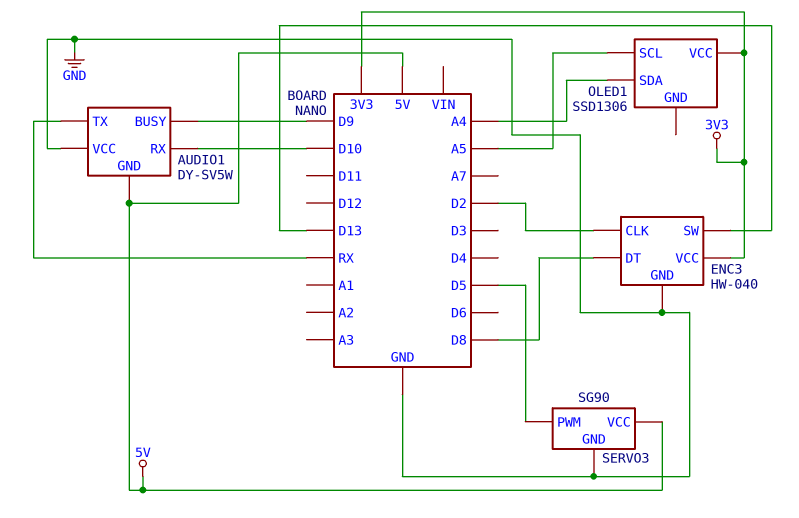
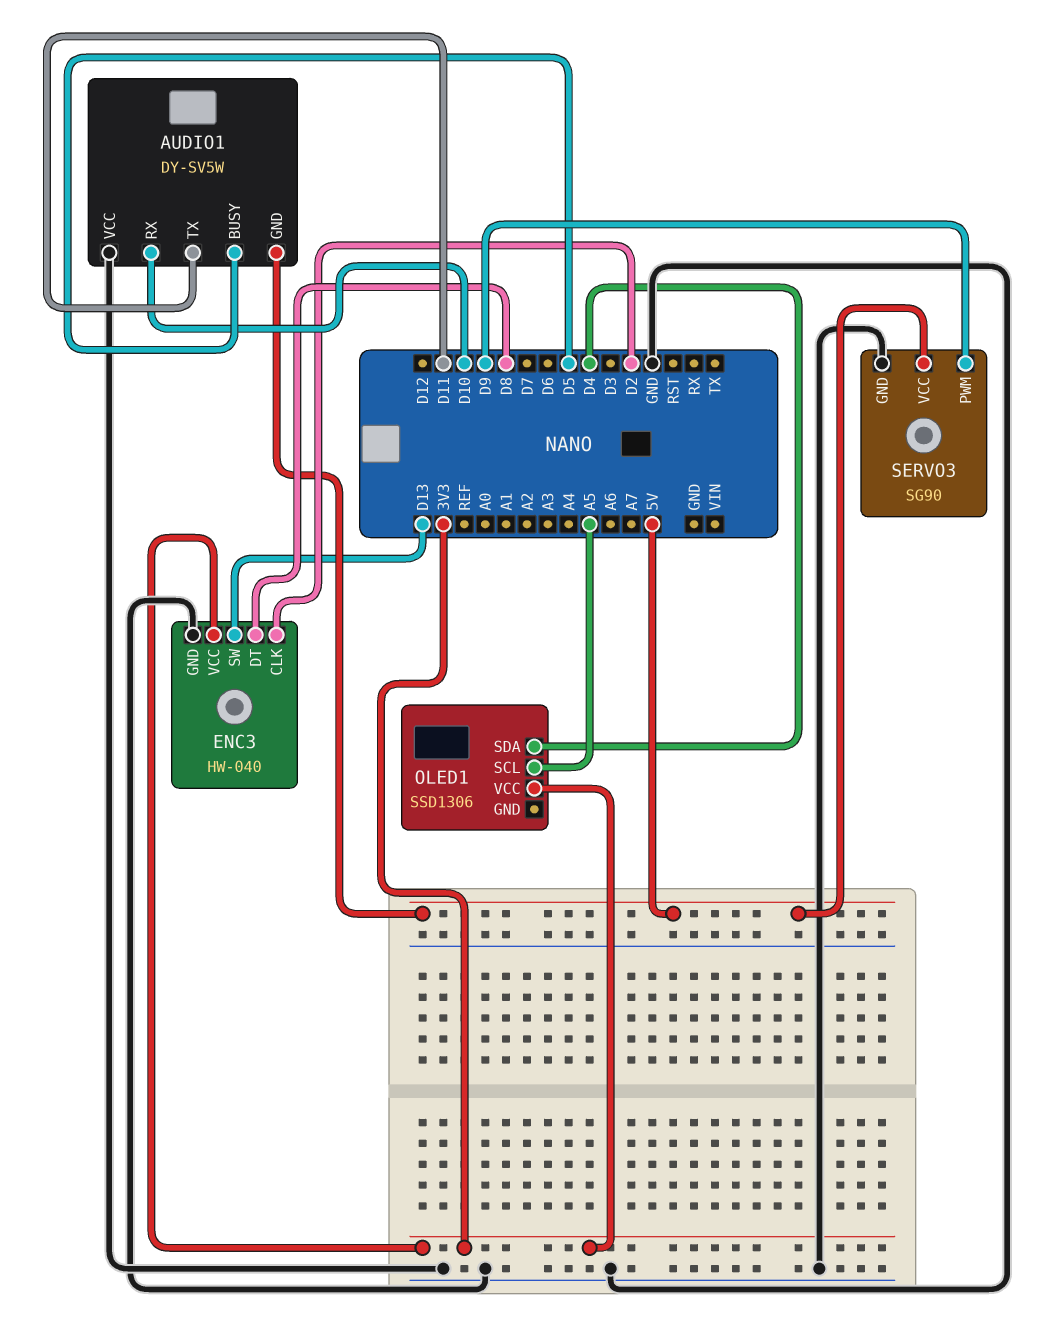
AUDIO1 pin BUSY: D9 -> D5
AUDIO1 pin TX: RX -> D11
OLED1 pin SDA: A4 -> D4
SERVO3 pin PWM: D5 -> D9

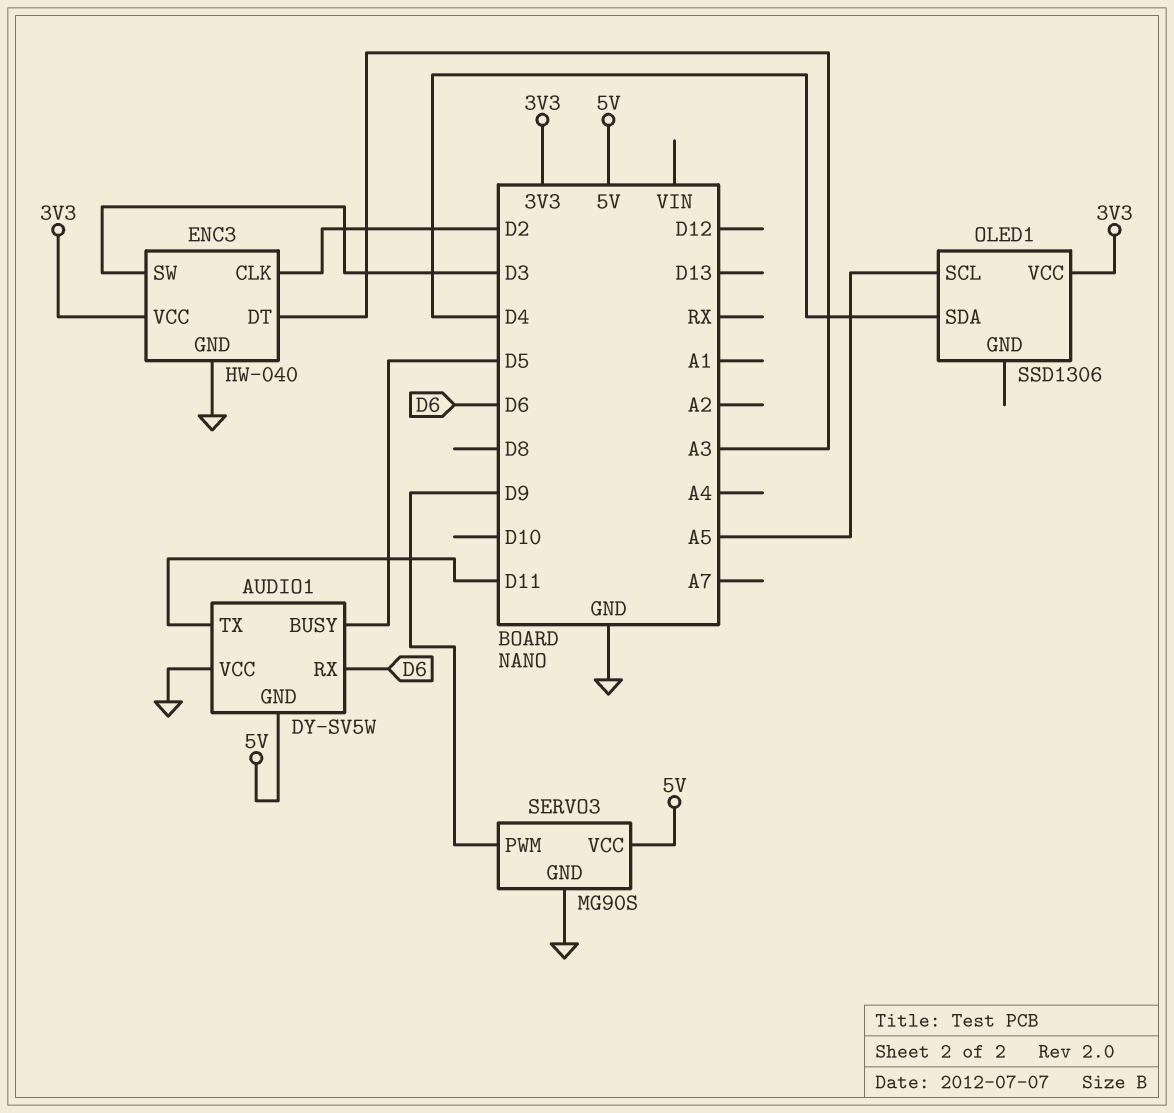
AUDIO1 pin RX: D10 -> D6
ENC3 pin DT: D8 -> A3
ENC3 pin SW: D13 -> D3
SERVO3: SG90 -> MG90S

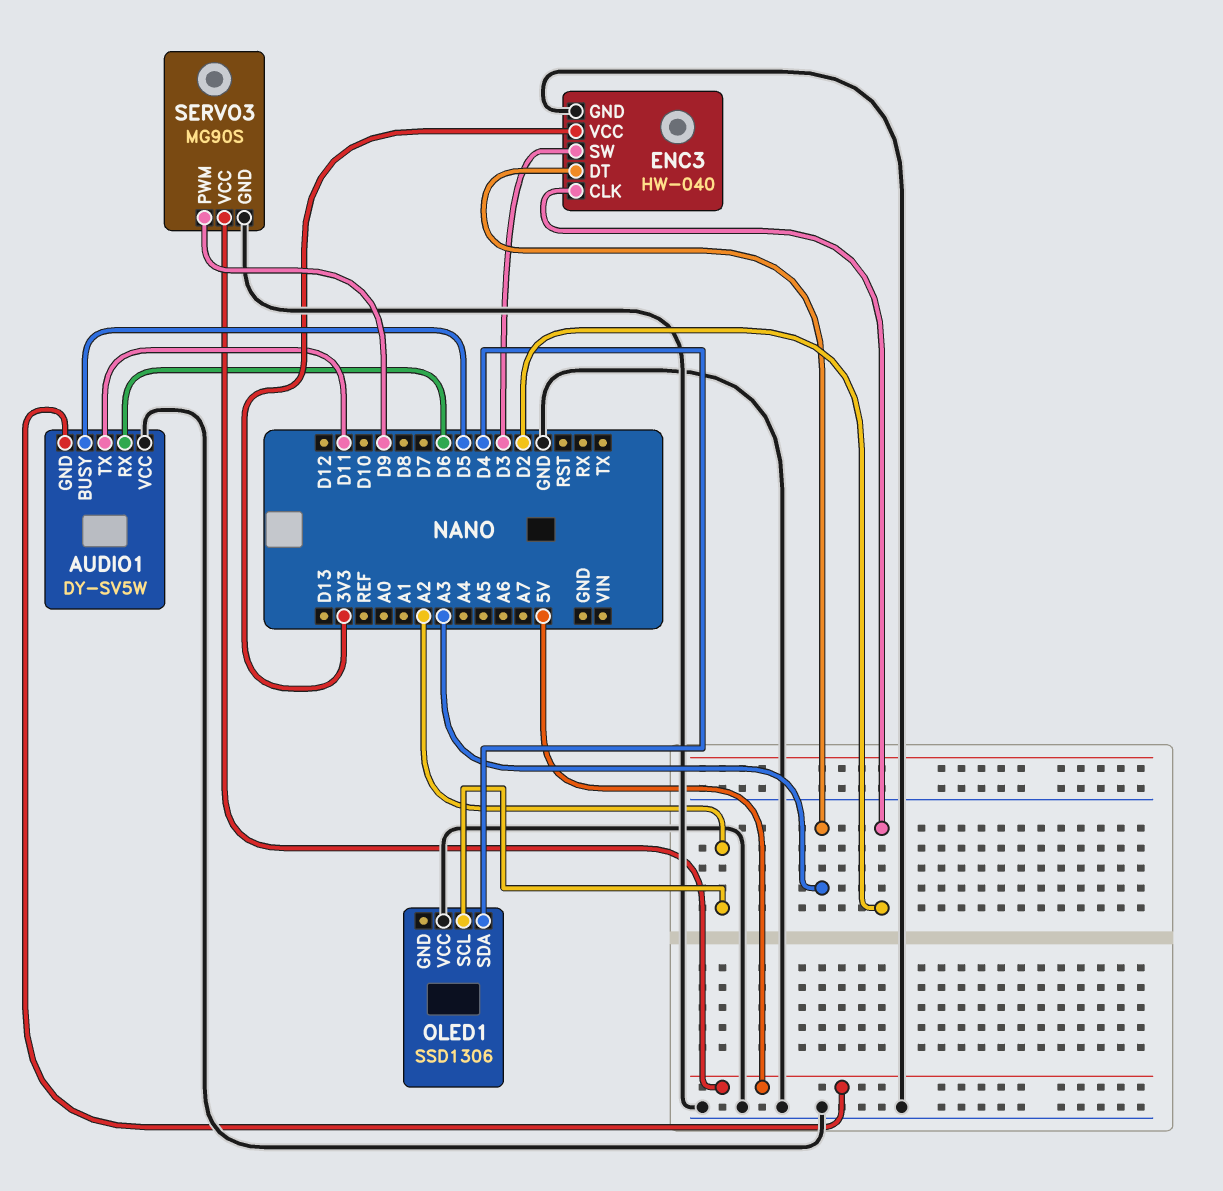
OLED1 pin SCL: A5 -> A2
OLED1 pin VCC: 3V3 -> GND

